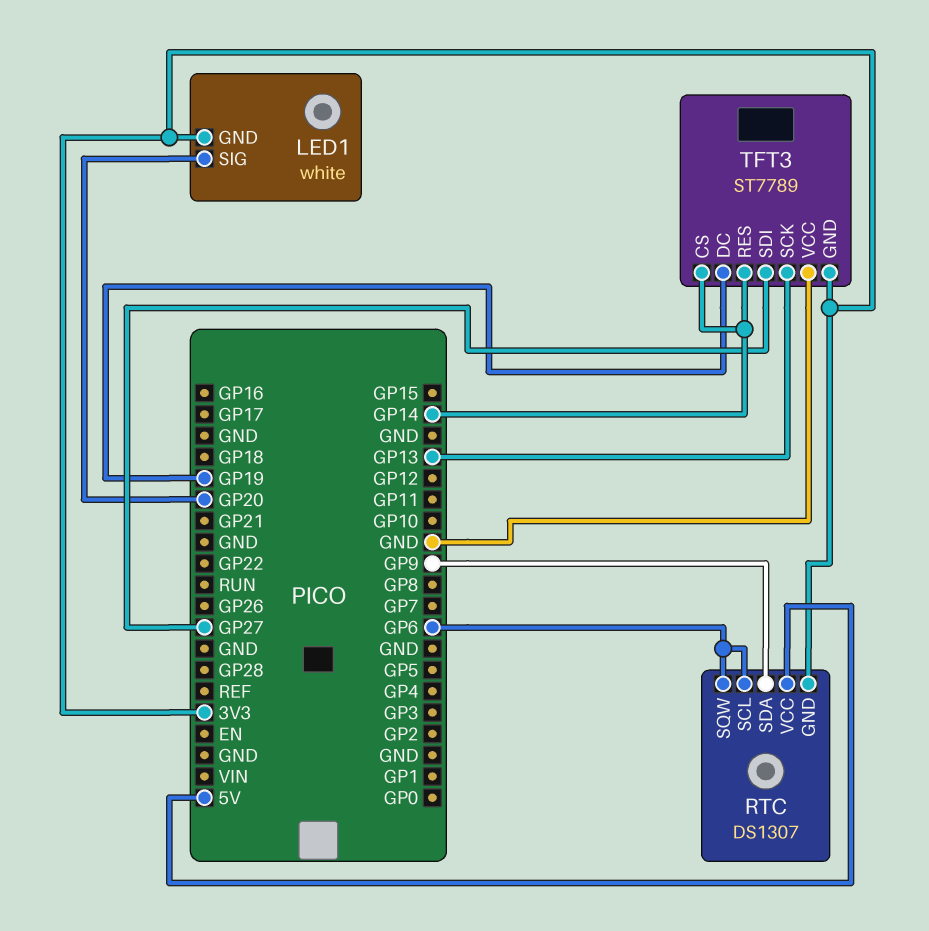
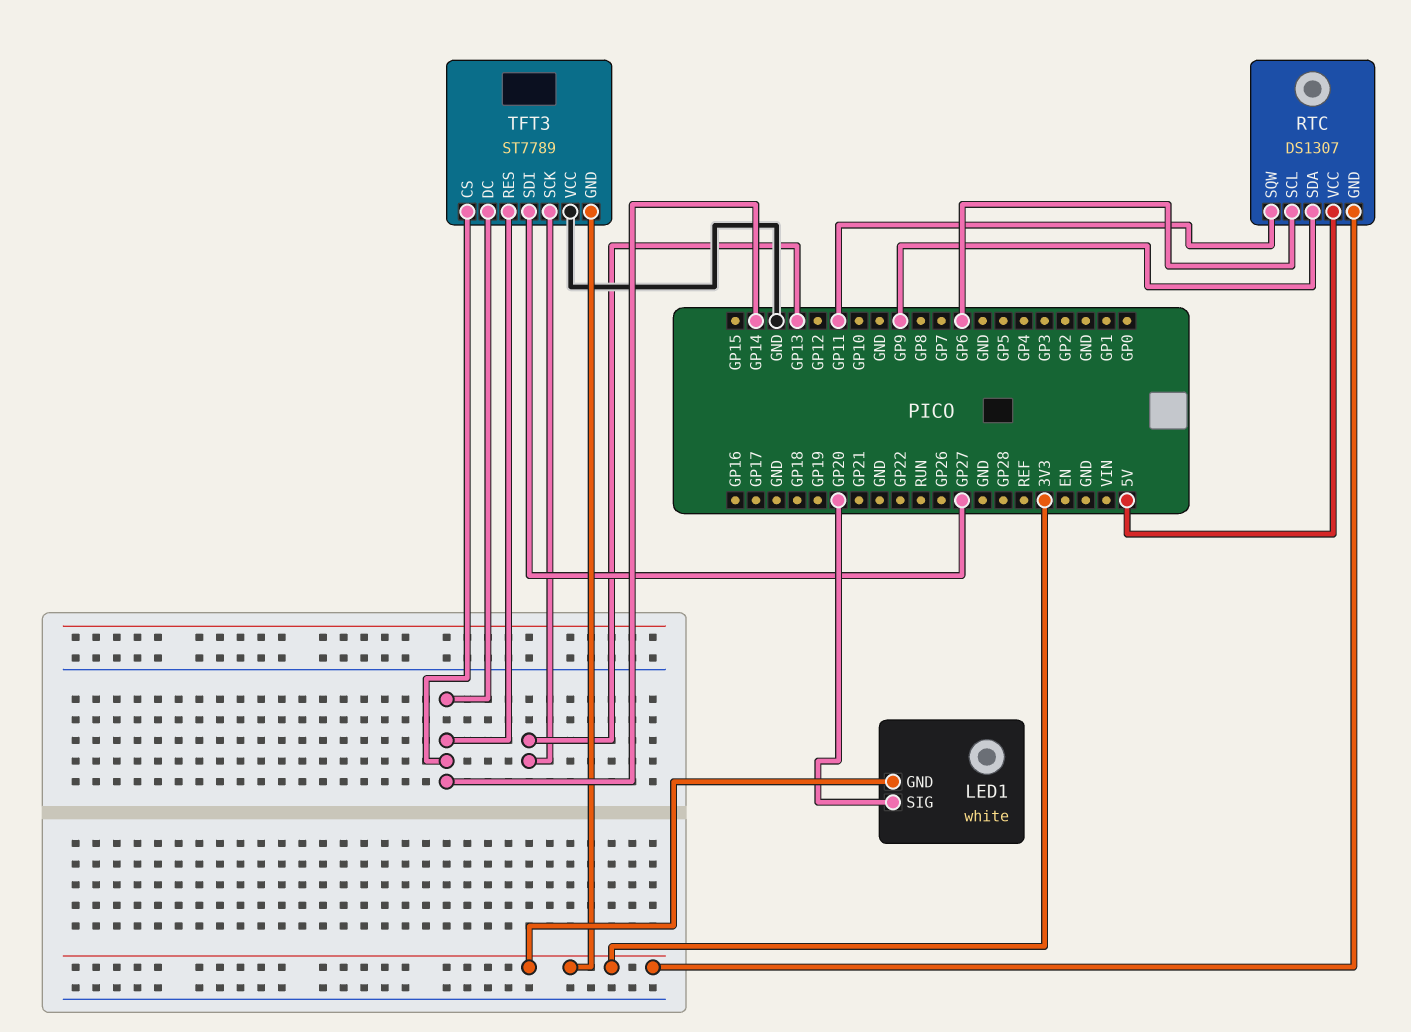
RTC pin SQW: GP6 -> GP11
TFT3 pin DC: GP19 -> GP14

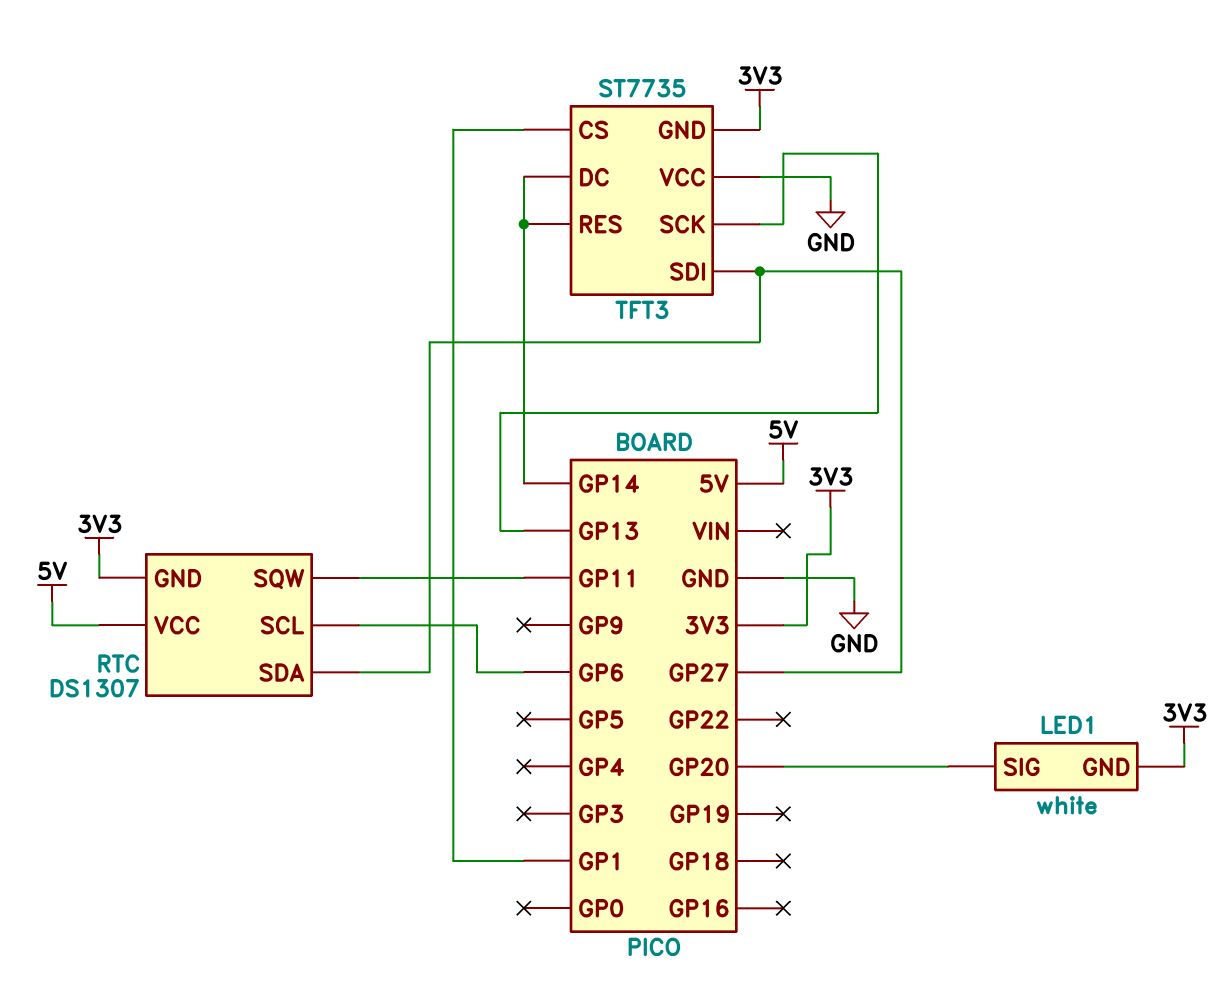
RTC pin SDA: GP9 -> GP27
TFT3: ST7789 -> ST7735
TFT3 pin CS: GP14 -> GP1

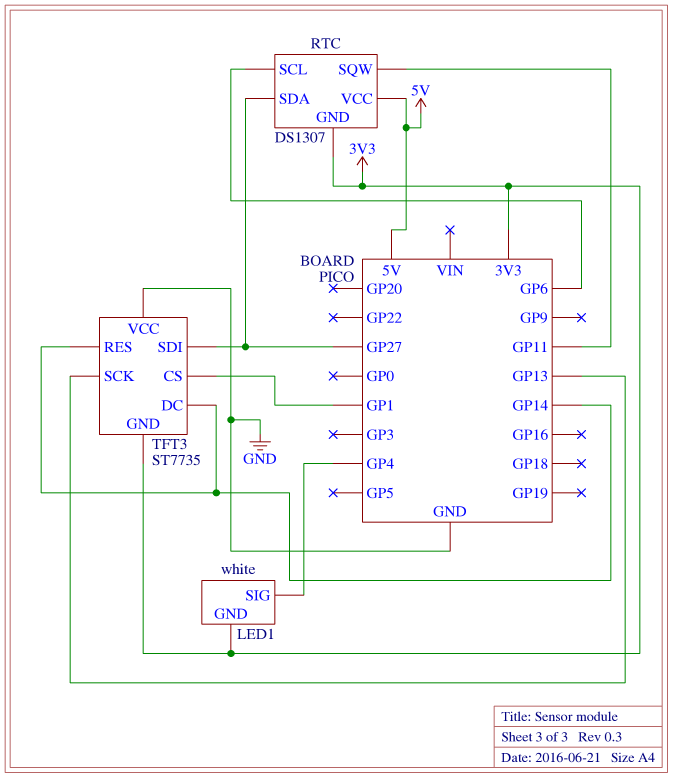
LED1 pin SIG: GP20 -> GP4

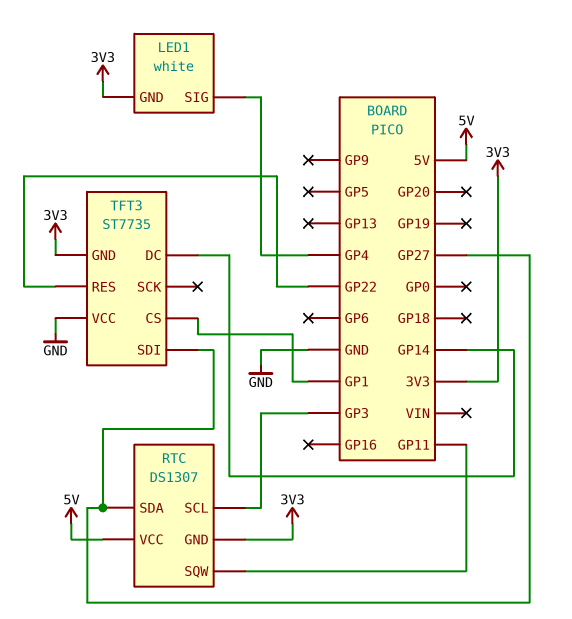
RTC pin SCL: GP6 -> GP3
TFT3 pin RES: GP14 -> GP22
TFT3 pin SCK: GP13 -> none

